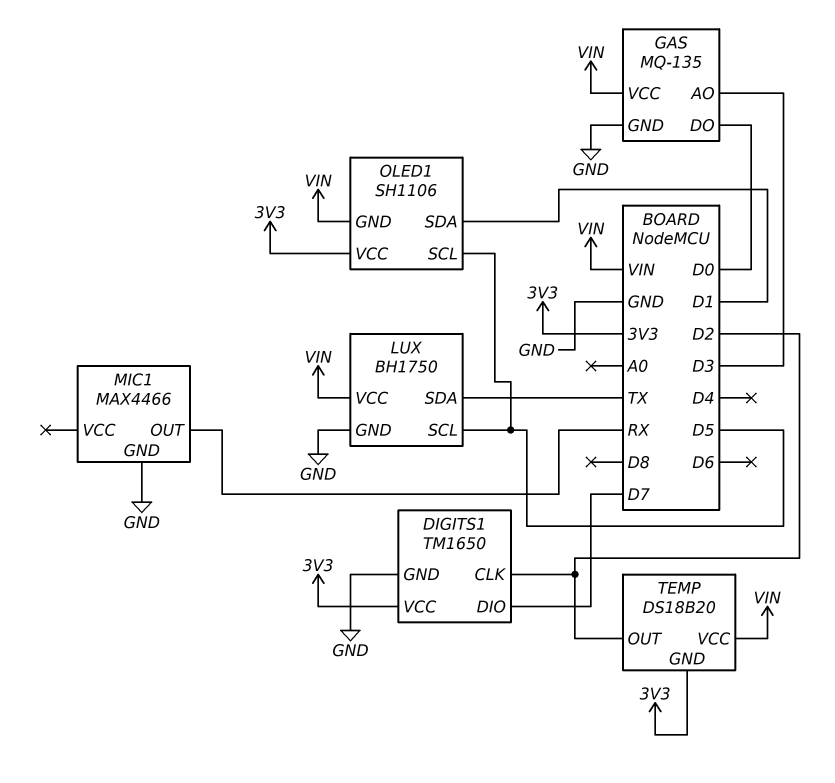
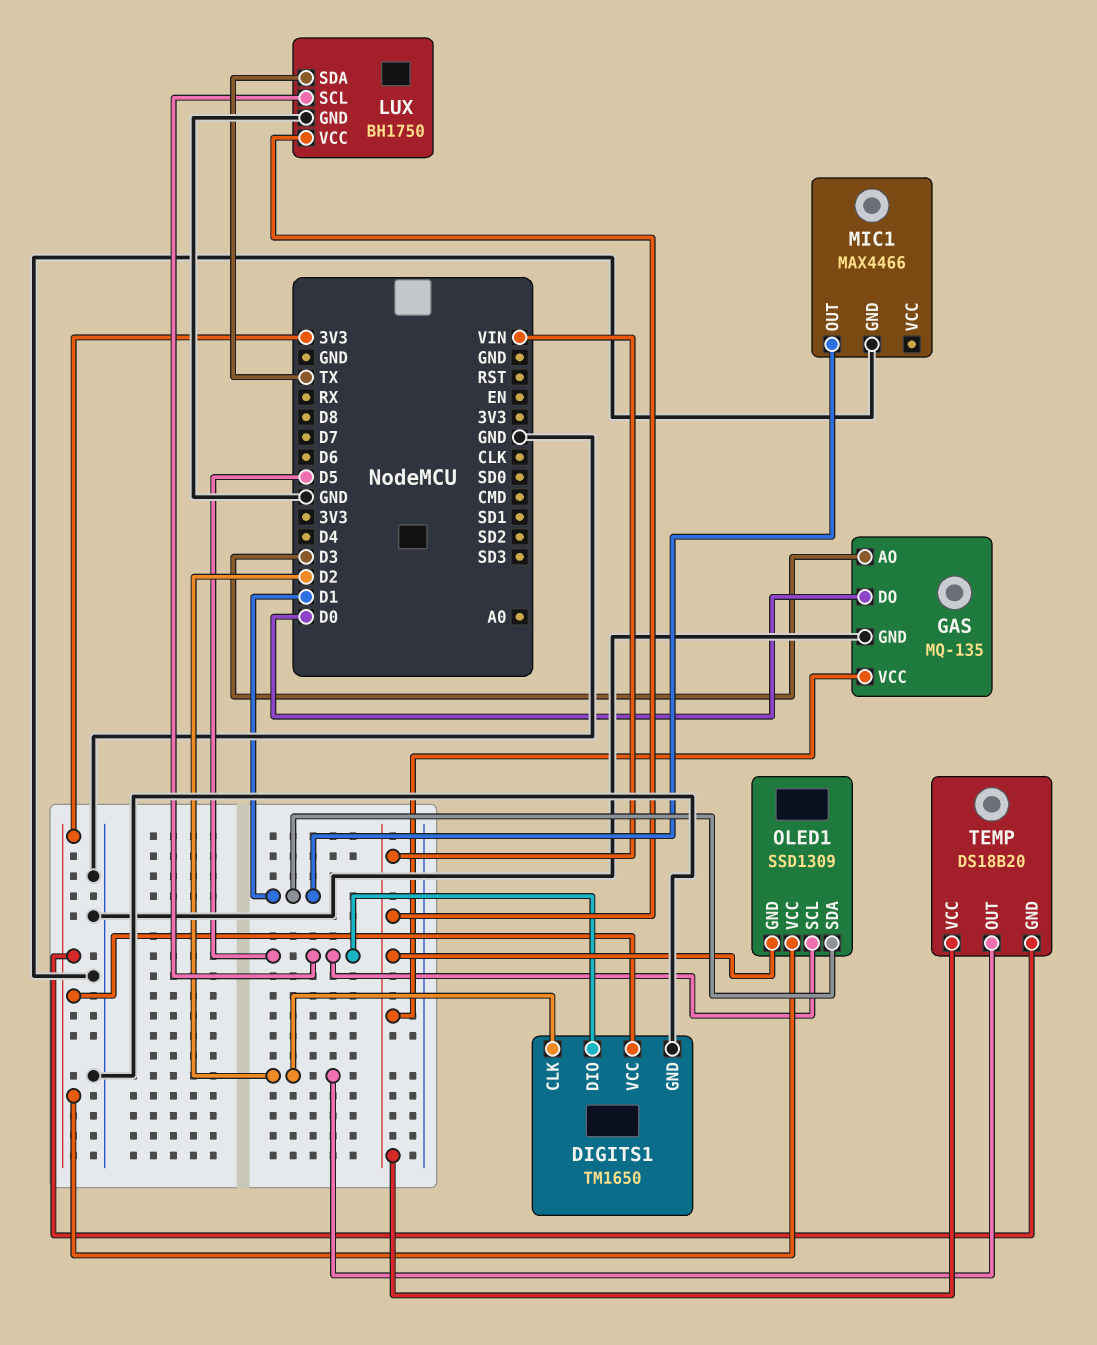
DIGITS1 pin DIO: D7 -> D5
MIC1 pin OUT: RX -> D1
OLED1: SH1106 -> SSD1309

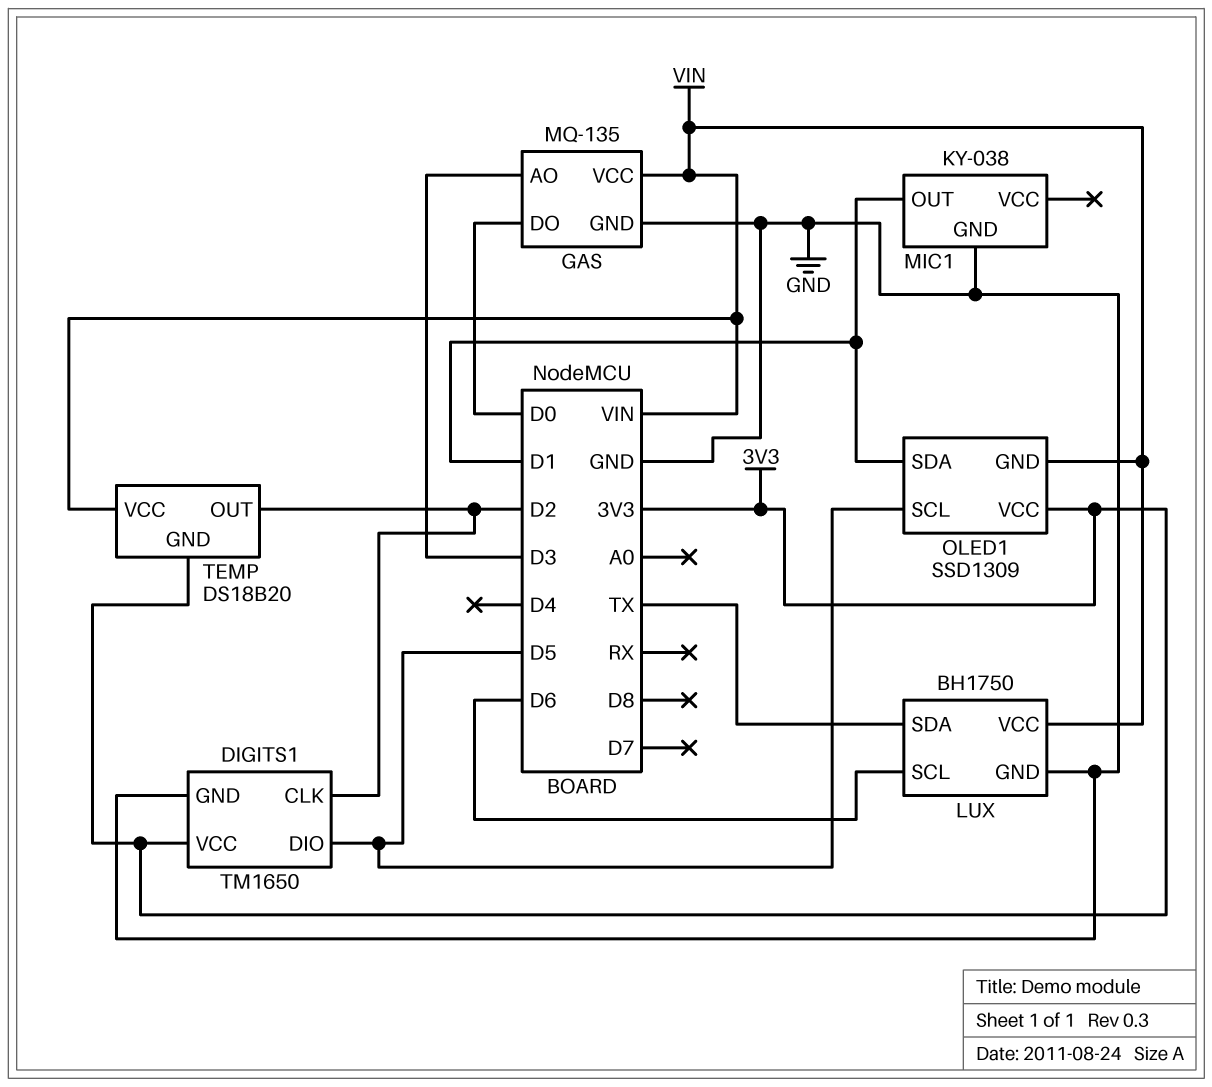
LUX pin SCL: D5 -> D6
MIC1: MAX4466 -> KY-038

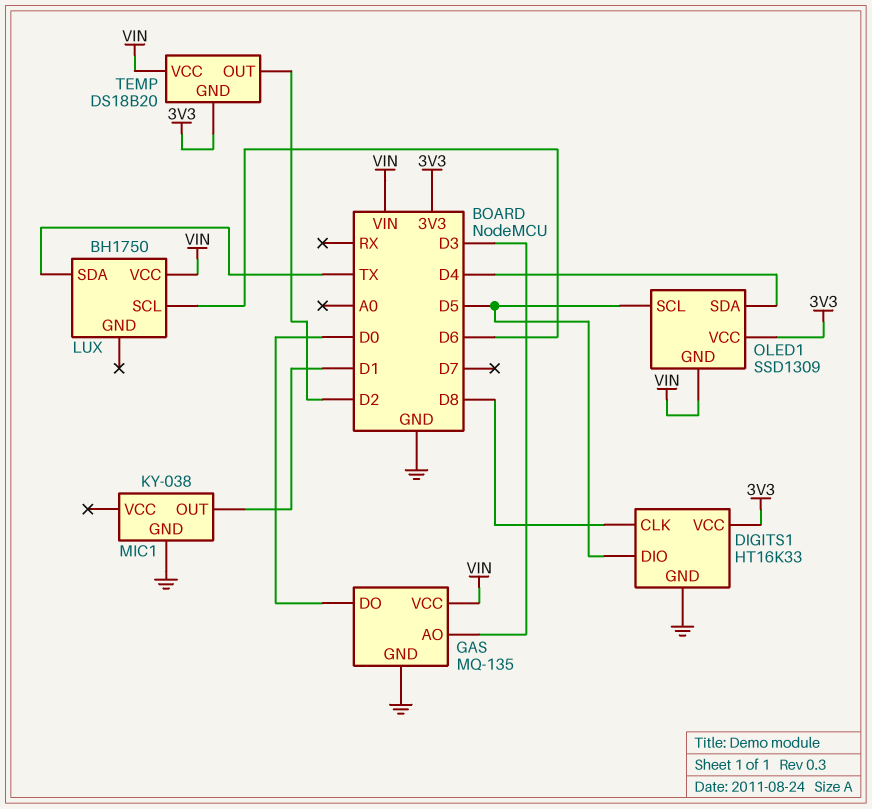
DIGITS1: TM1650 -> HT16K33
DIGITS1 pin CLK: D2 -> D8
LUX pin GND: GND -> none
OLED1 pin SDA: D1 -> D4

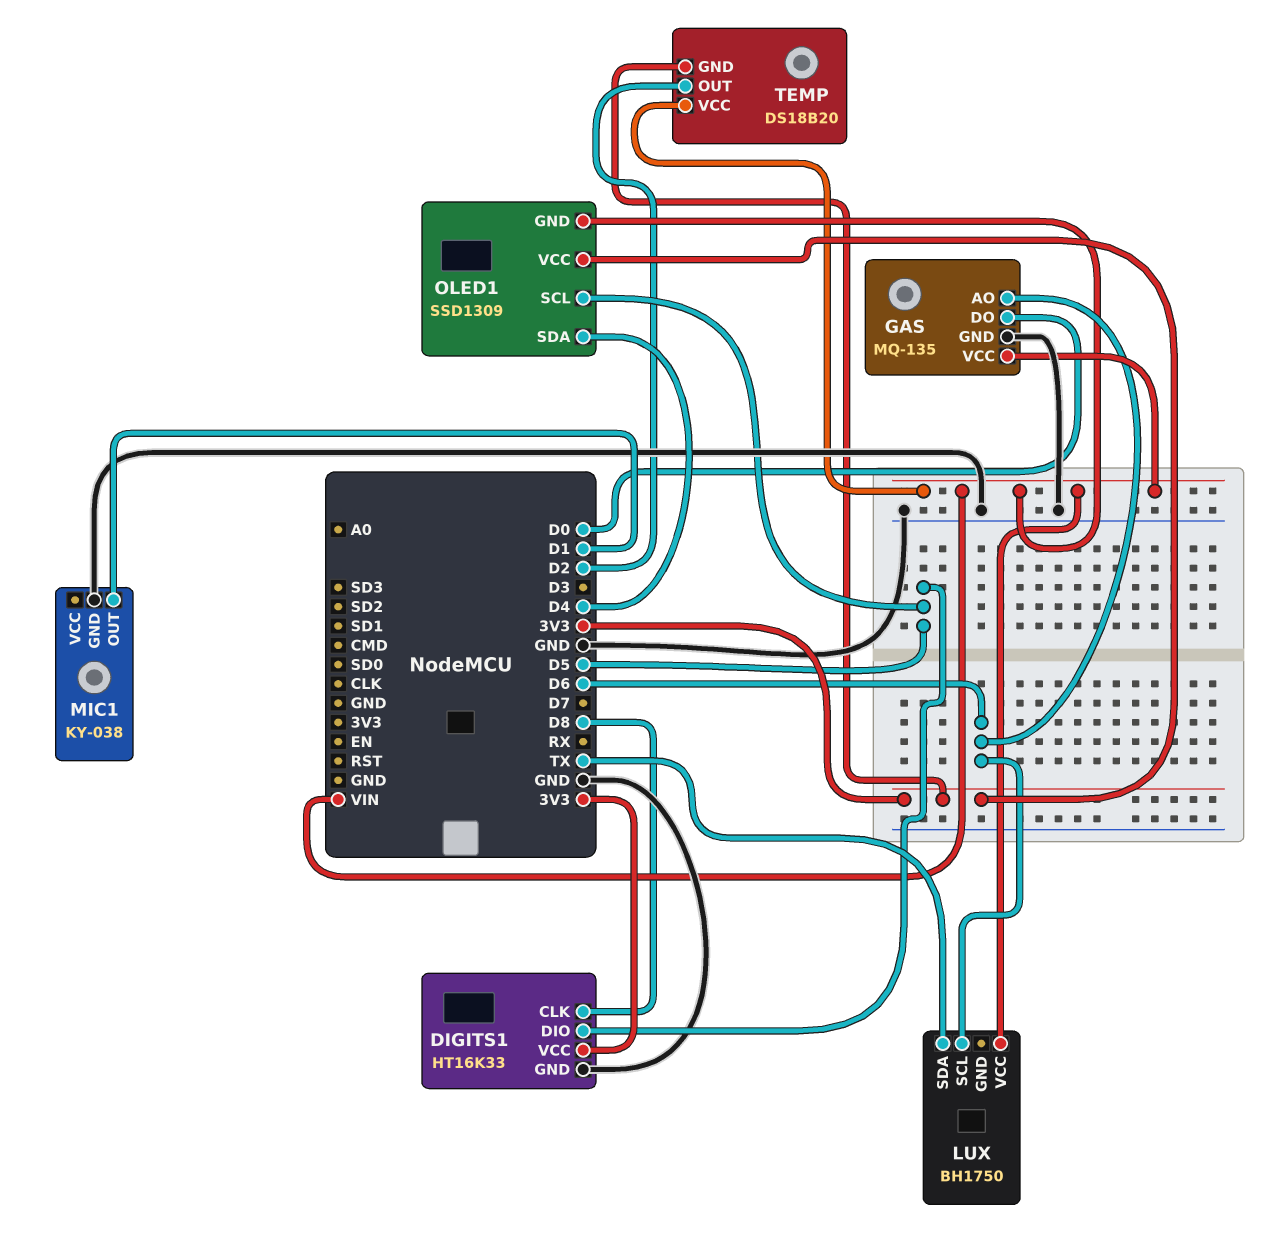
GAS pin AO: D3 -> D6

